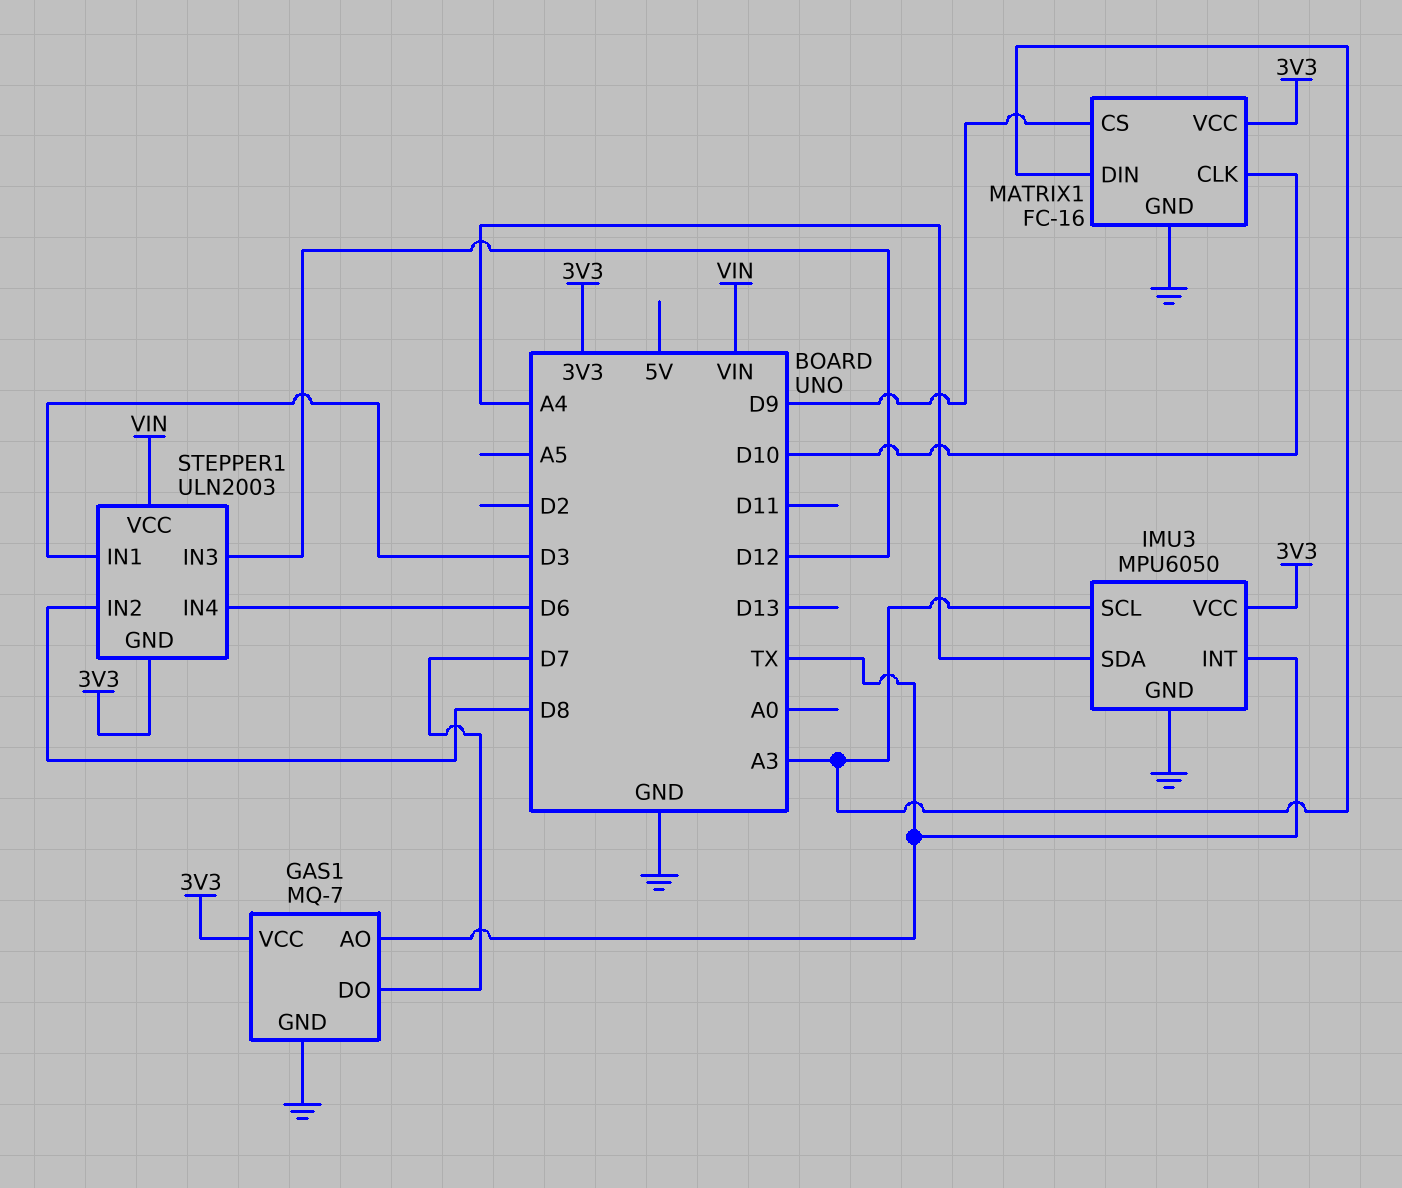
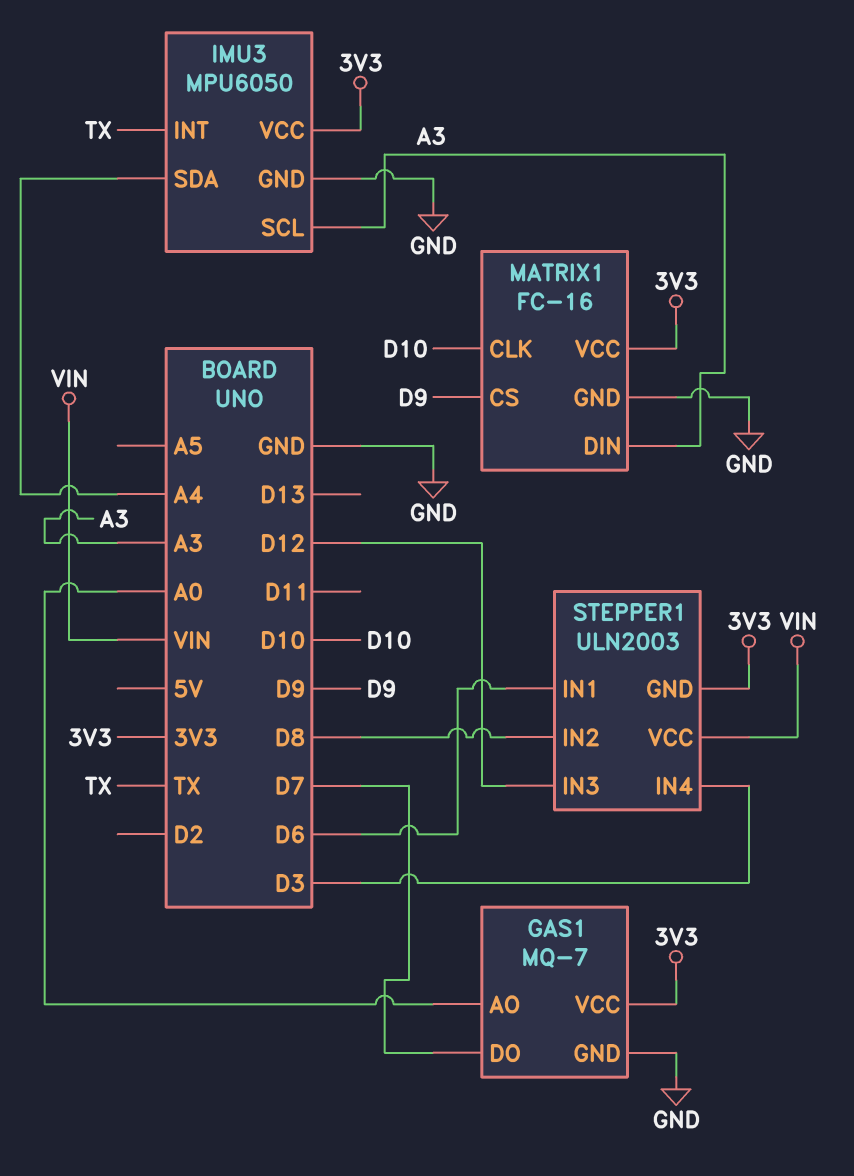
GAS1 pin AO: TX -> A0
STEPPER1 pin IN1: D3 -> D6
STEPPER1 pin IN4: D6 -> D3

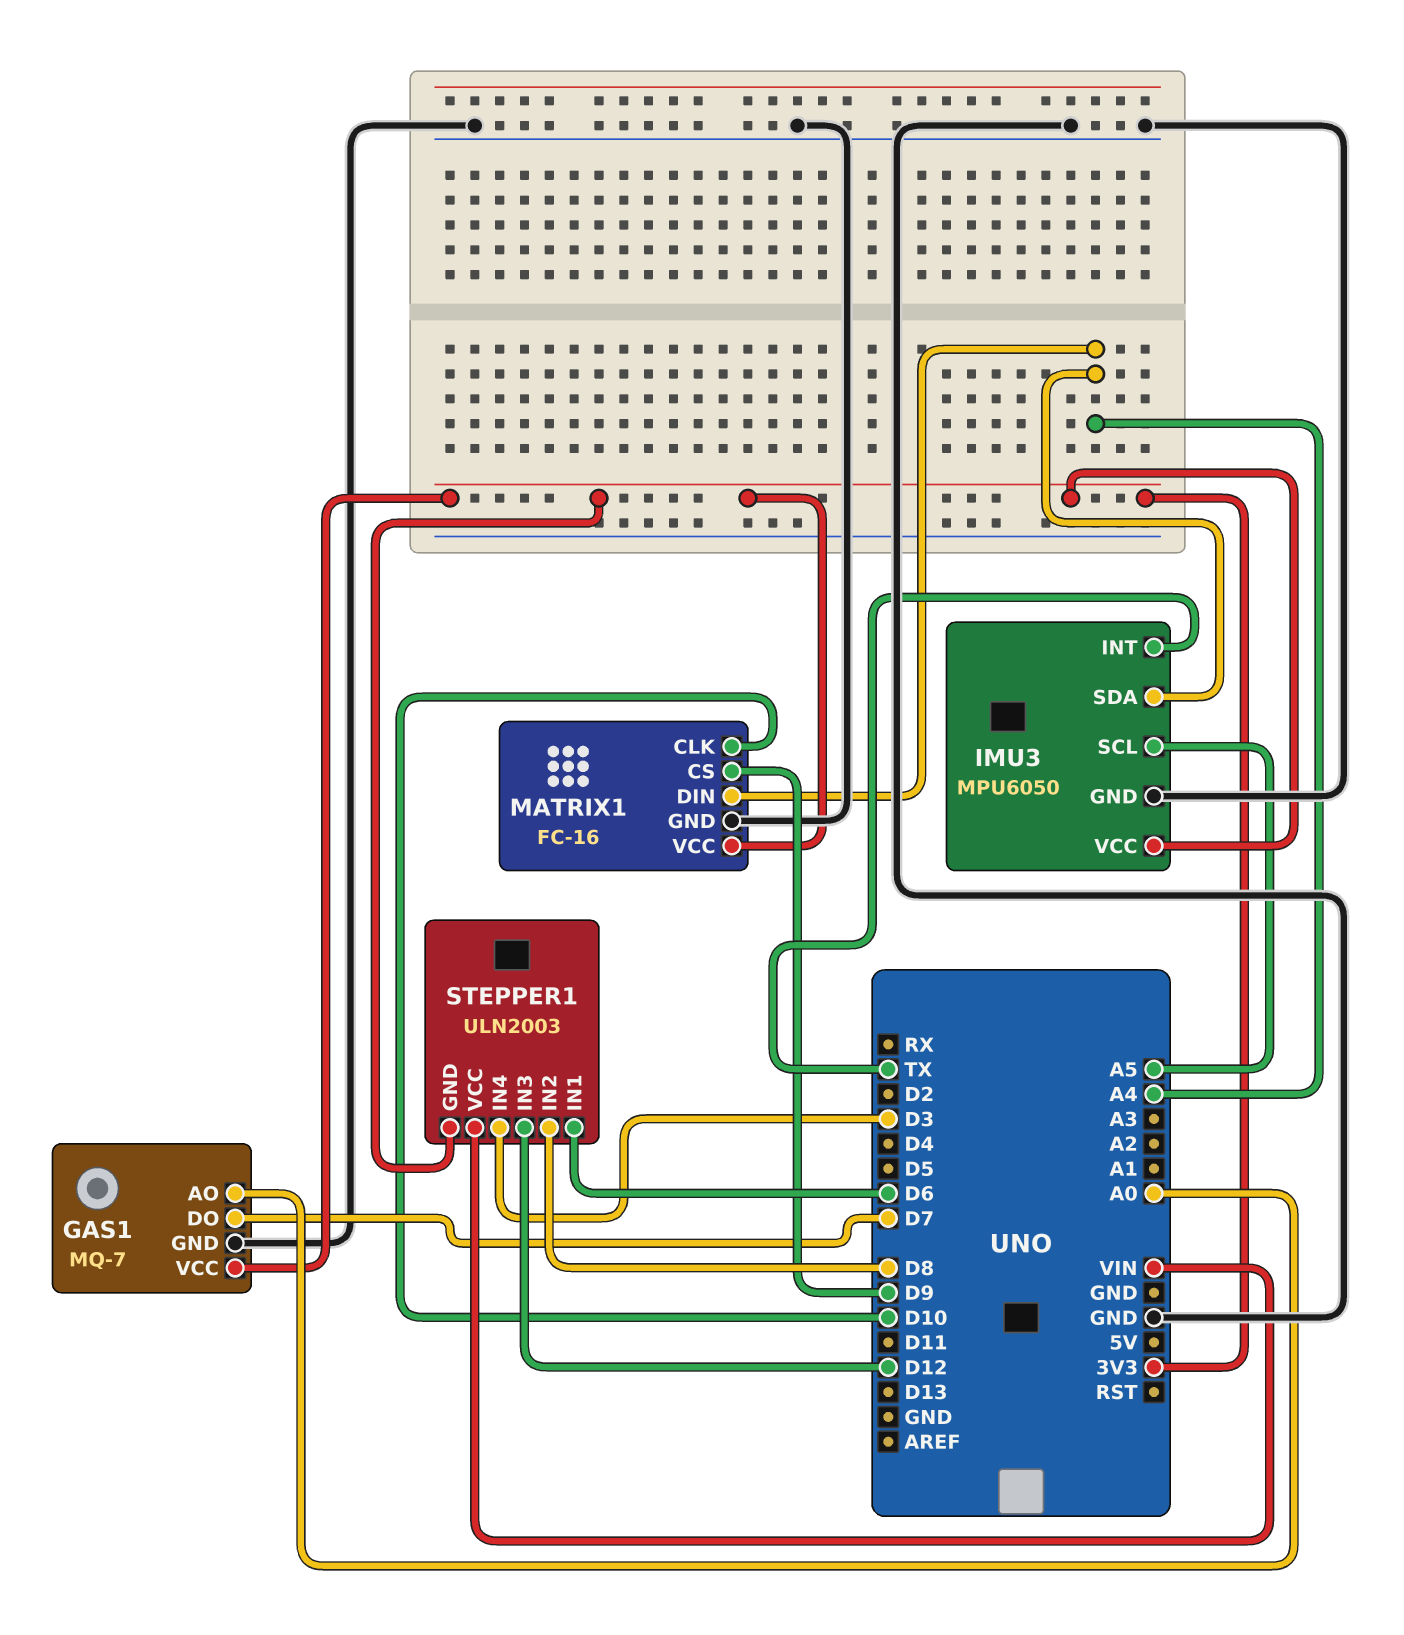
IMU3 pin SCL: A3 -> A5
MATRIX1 pin DIN: A3 -> A4

